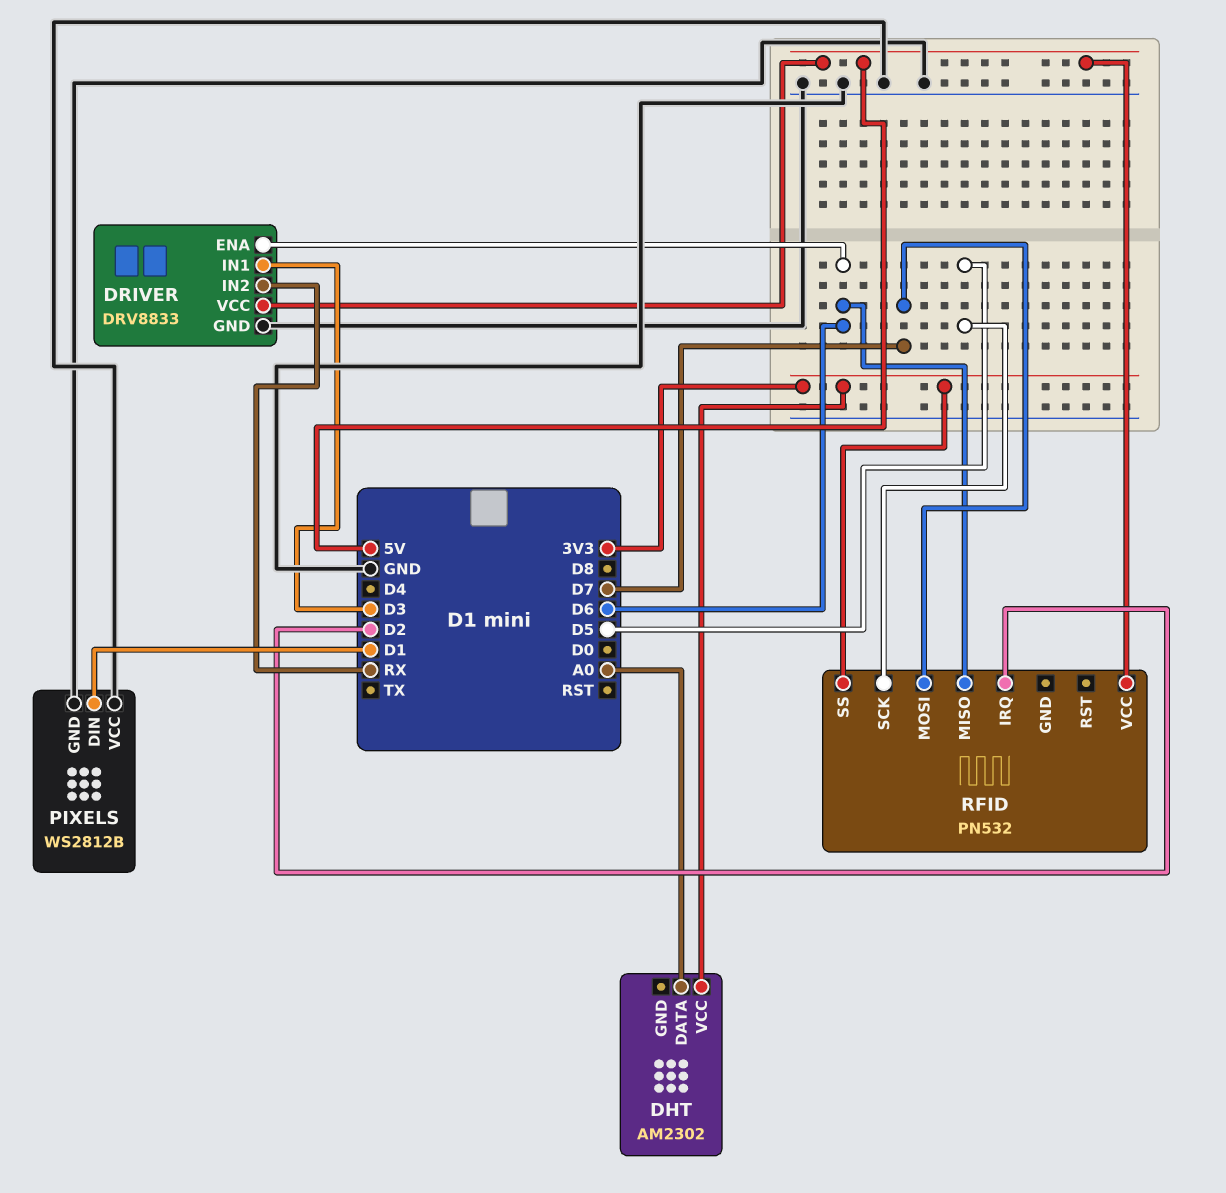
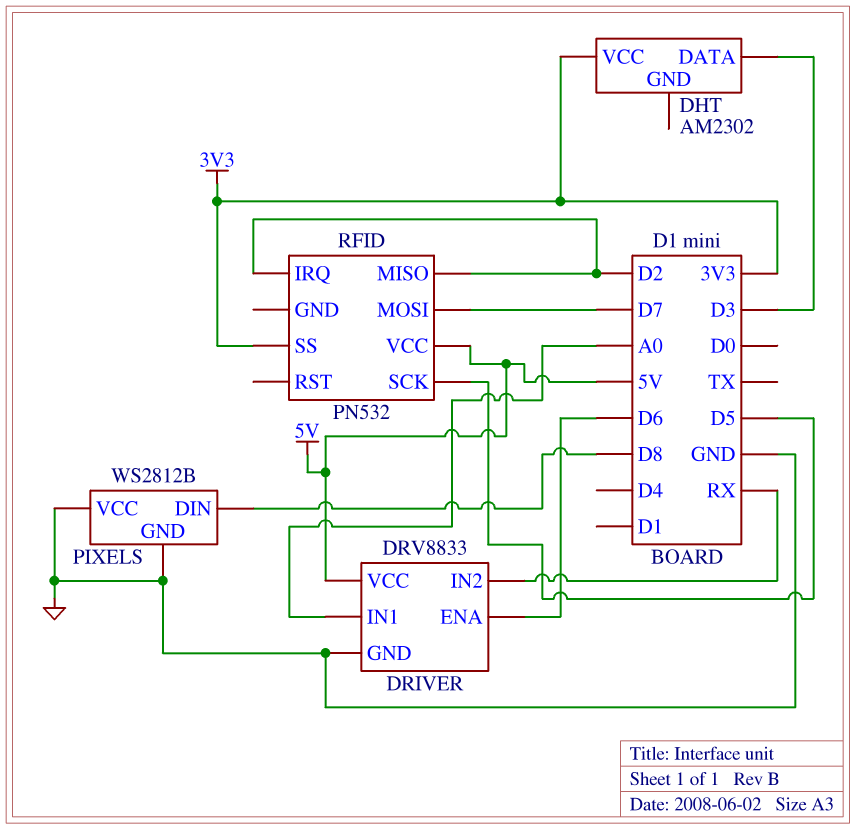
DHT pin DATA: A0 -> D3
DRIVER pin IN1: D3 -> A0
PIXELS pin DIN: D1 -> D8
RFID pin MISO: D6 -> D2

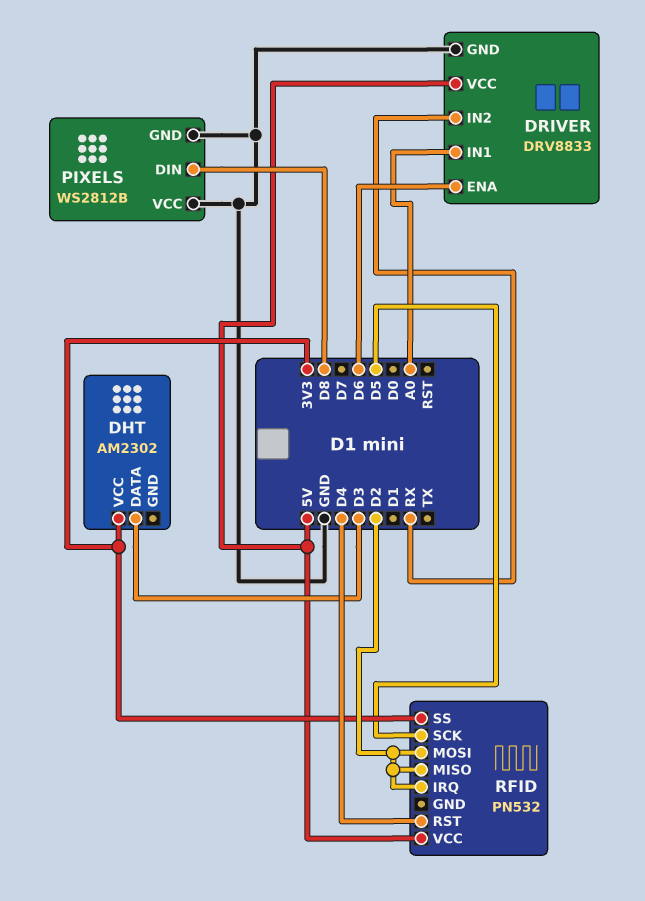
RFID pin MOSI: D7 -> D2
RFID pin RST: none -> D4

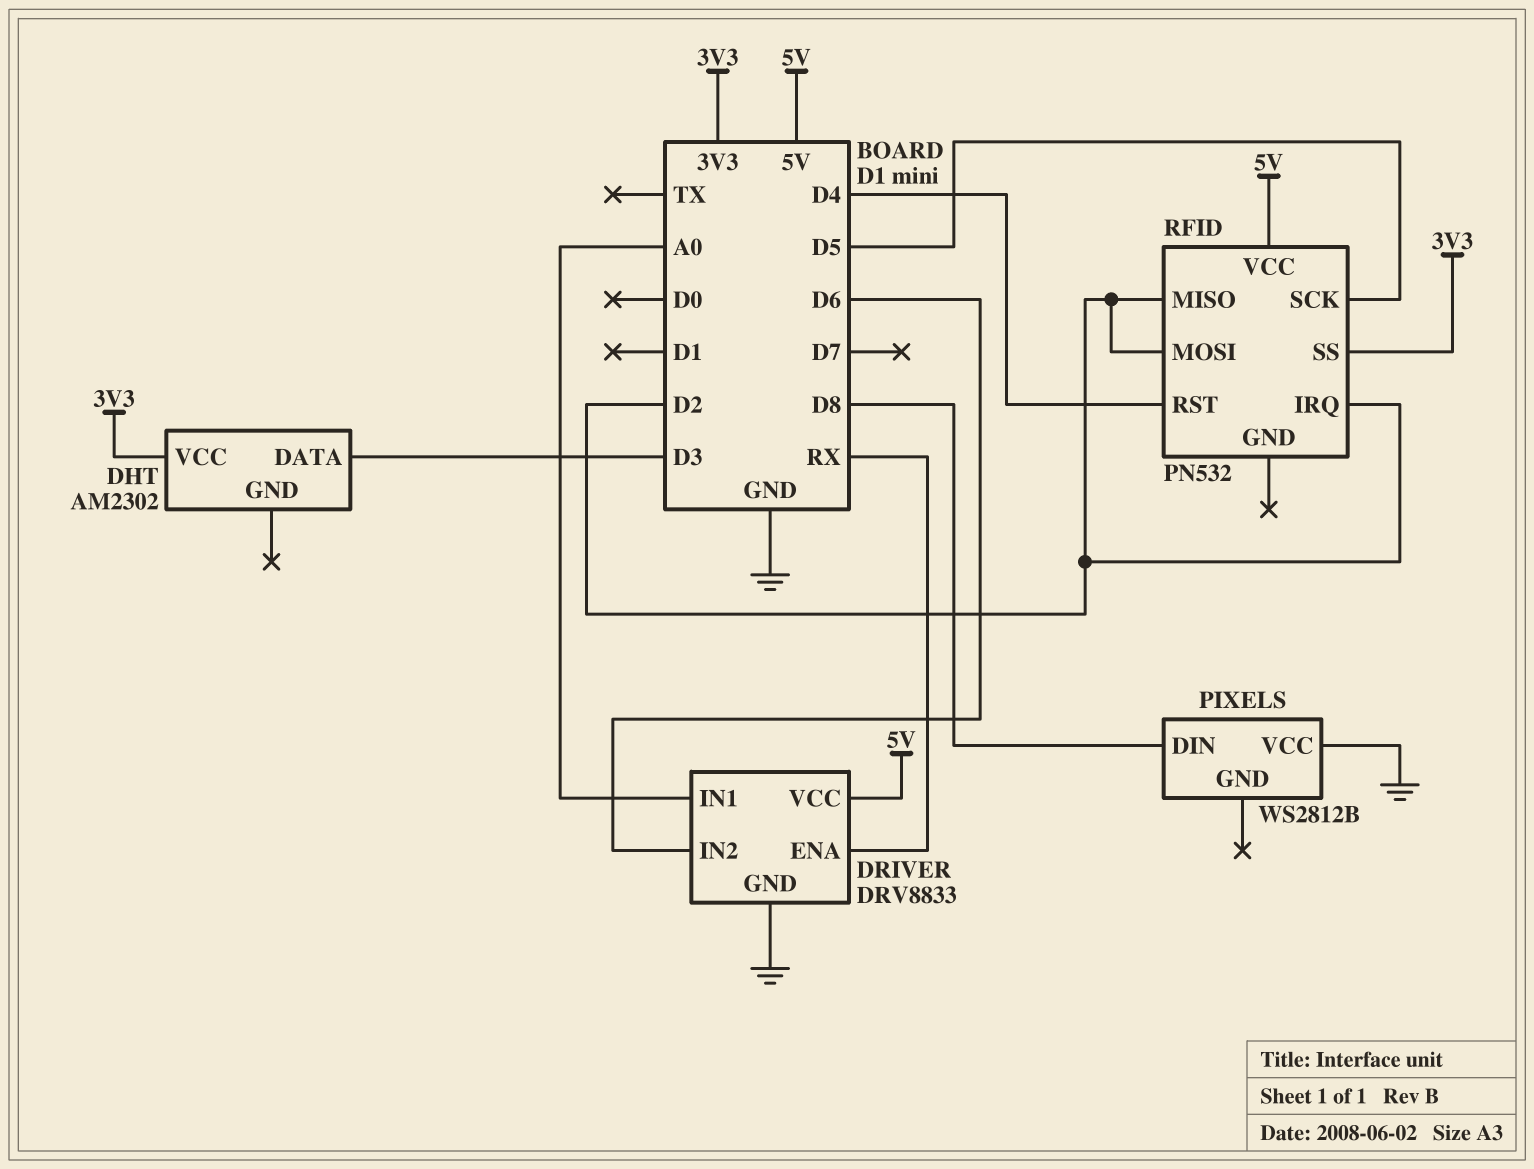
DRIVER pin ENA: D6 -> RX
DRIVER pin IN2: RX -> D6
PIXELS pin GND: GND -> none

